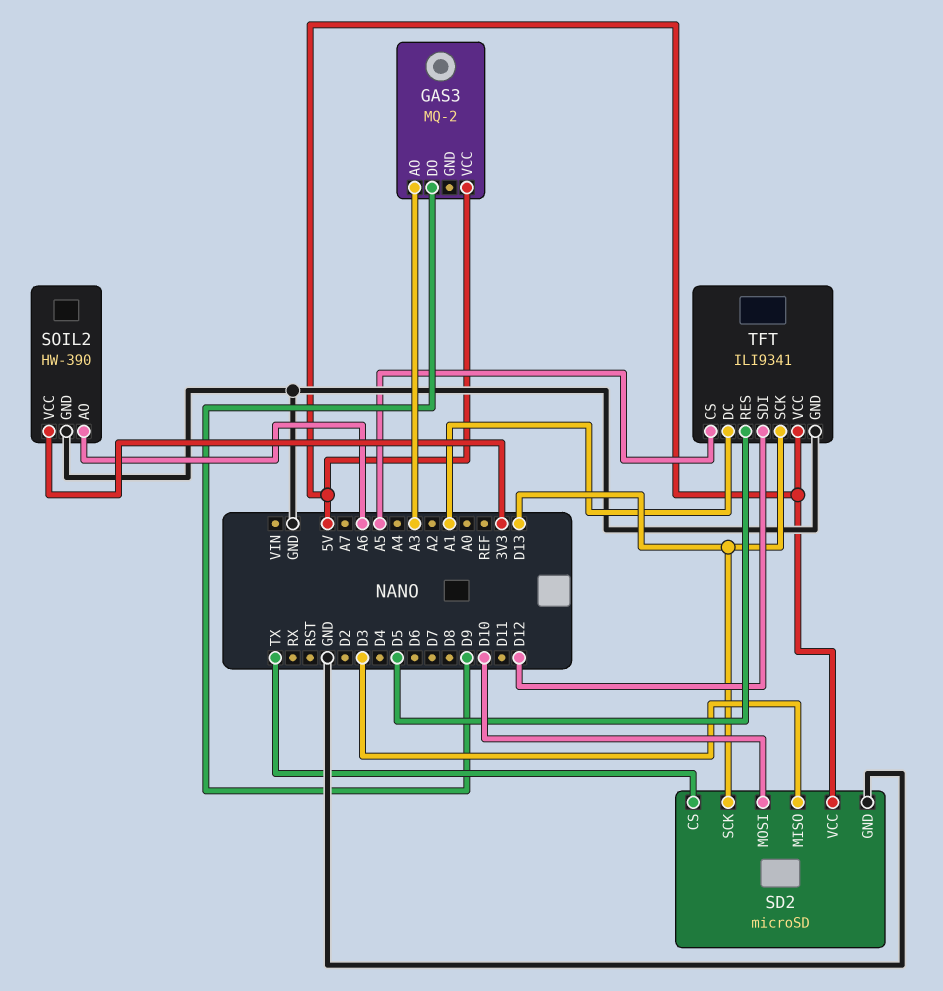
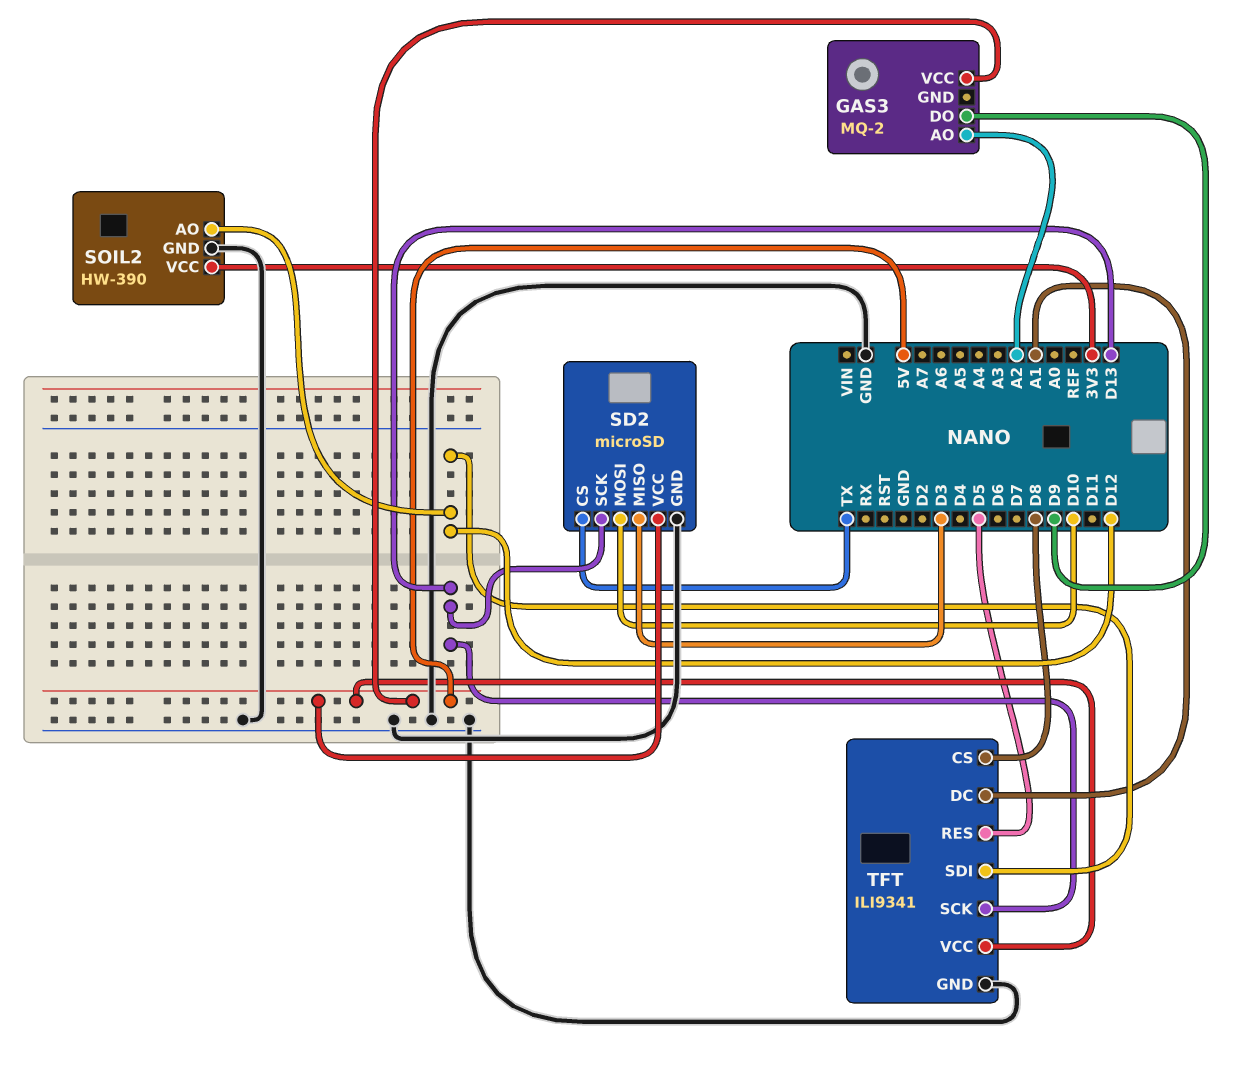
GAS3 pin AO: A3 -> A2
SOIL2 pin AO: A6 -> D12
TFT pin CS: A5 -> D8

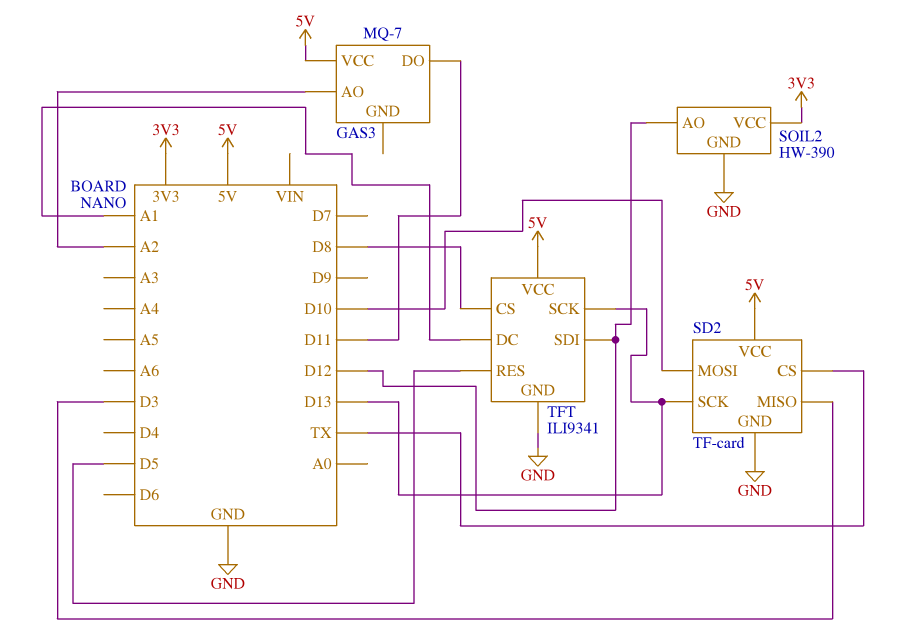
GAS3: MQ-2 -> MQ-7
GAS3 pin DO: D9 -> D11
SD2: microSD -> TF-card

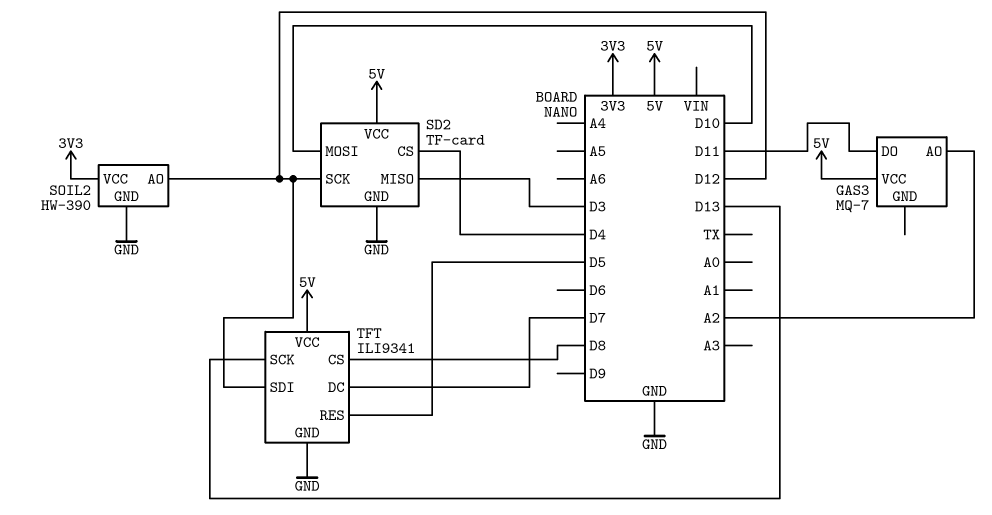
SD2 pin CS: TX -> D4
SD2 pin SCK: D13 -> D12
TFT pin DC: A1 -> D7

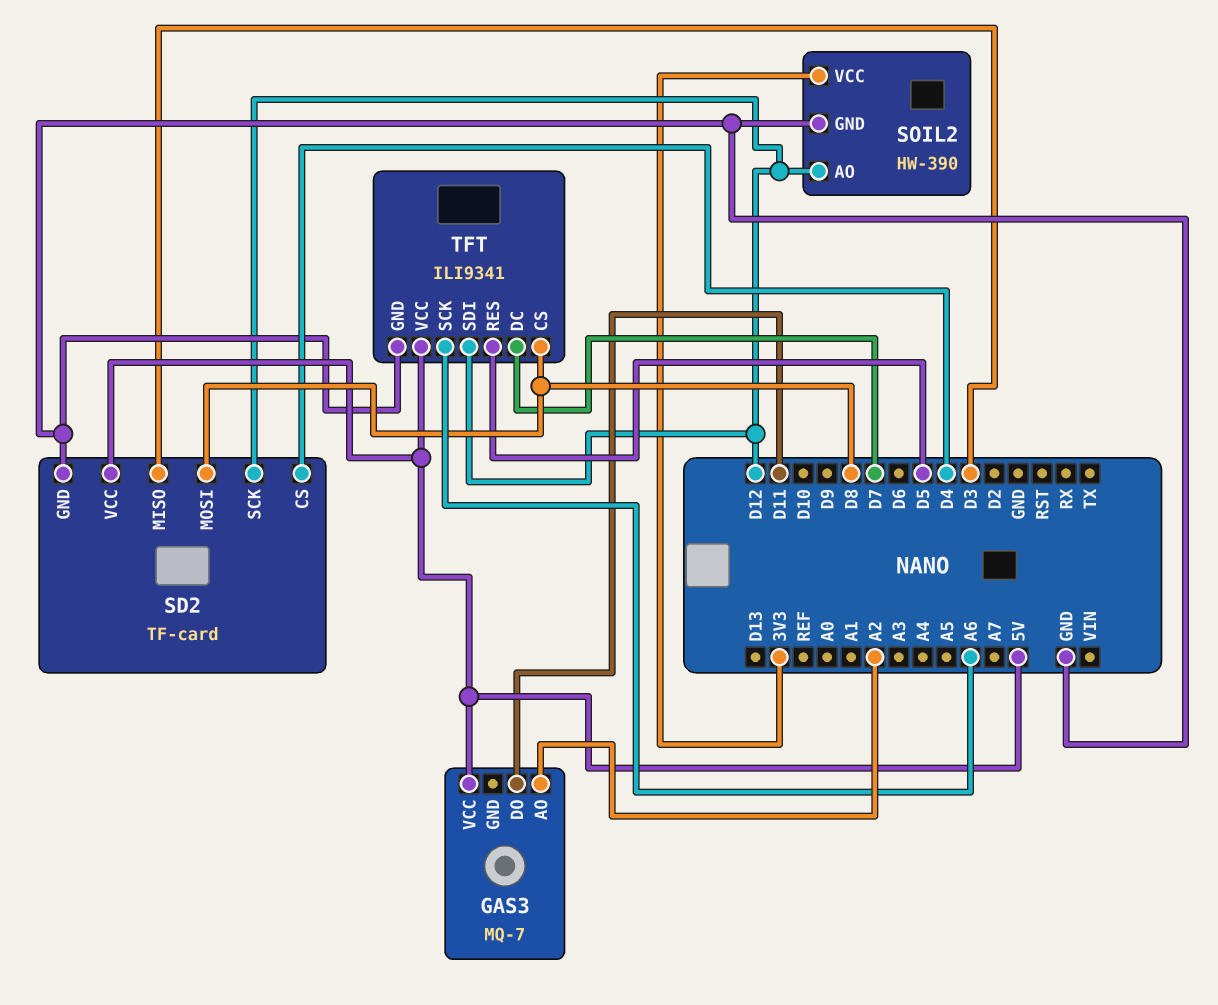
SD2 pin MOSI: D10 -> D8
TFT pin SCK: D13 -> A6

